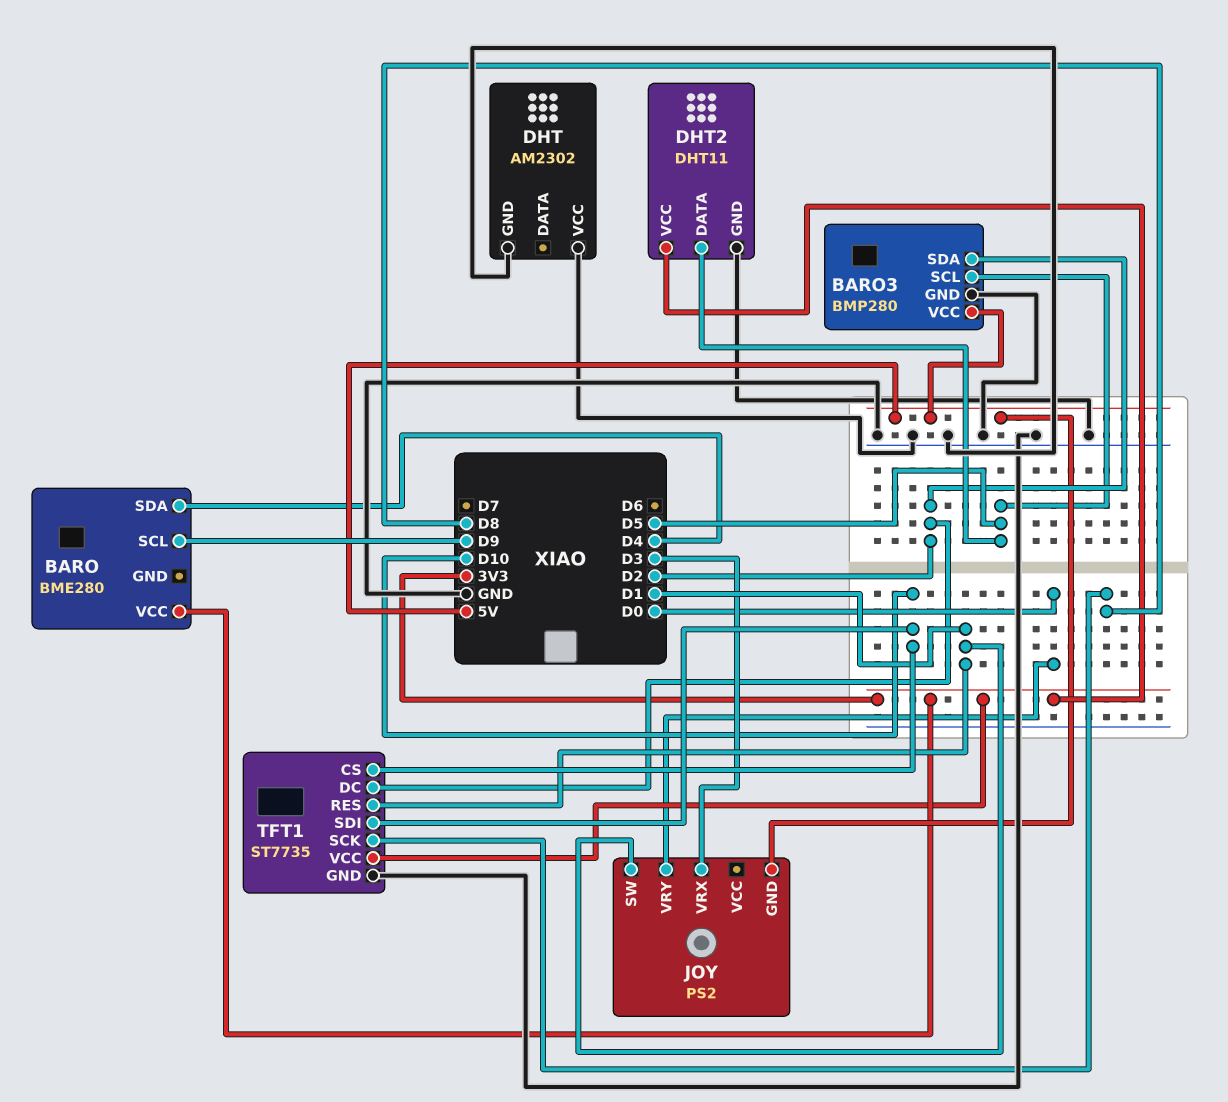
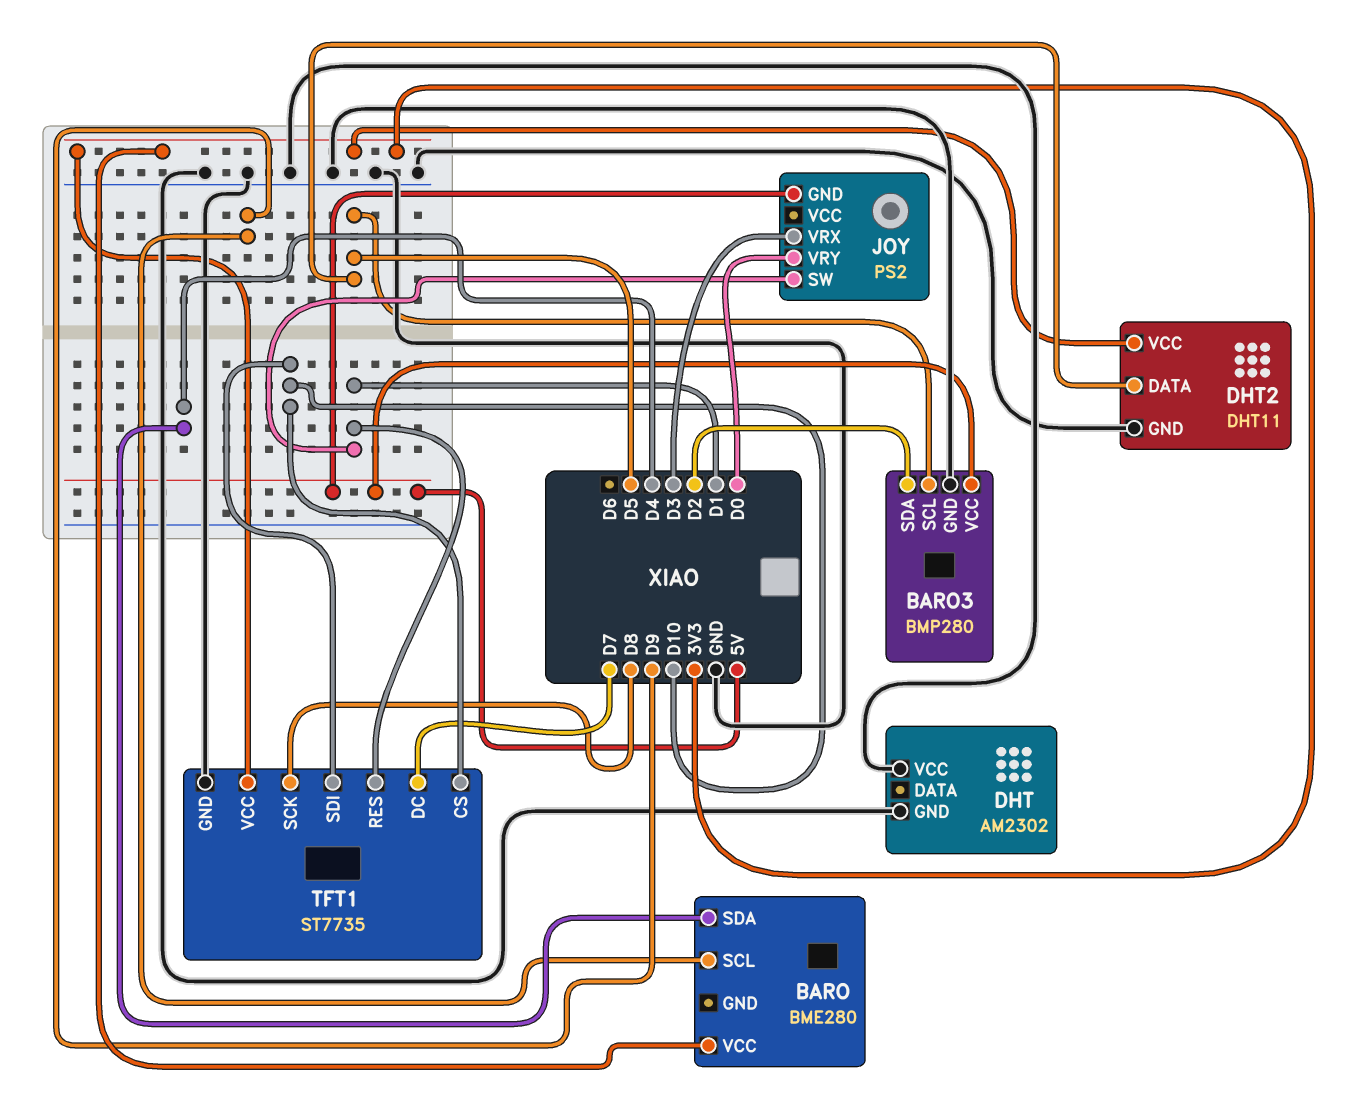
TFT1 pin DC: D2 -> D7

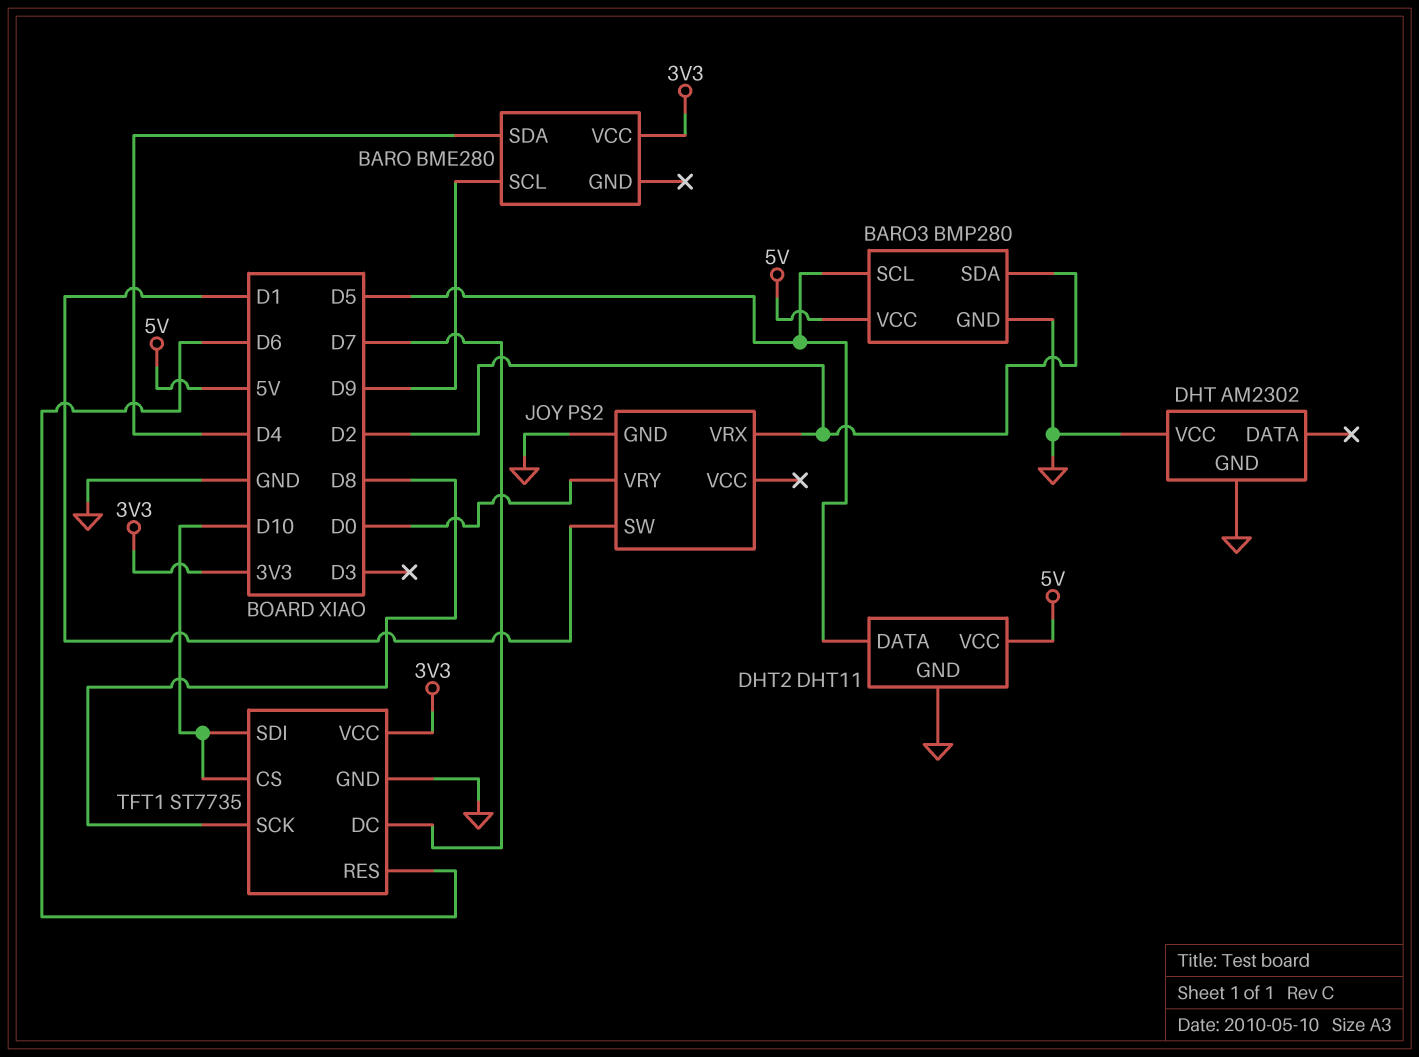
DHT2 pin VCC: 3V3 -> 5V
JOY pin GND: 5V -> GND
JOY pin VRX: D3 -> D2
TFT1 pin RES: D1 -> D6

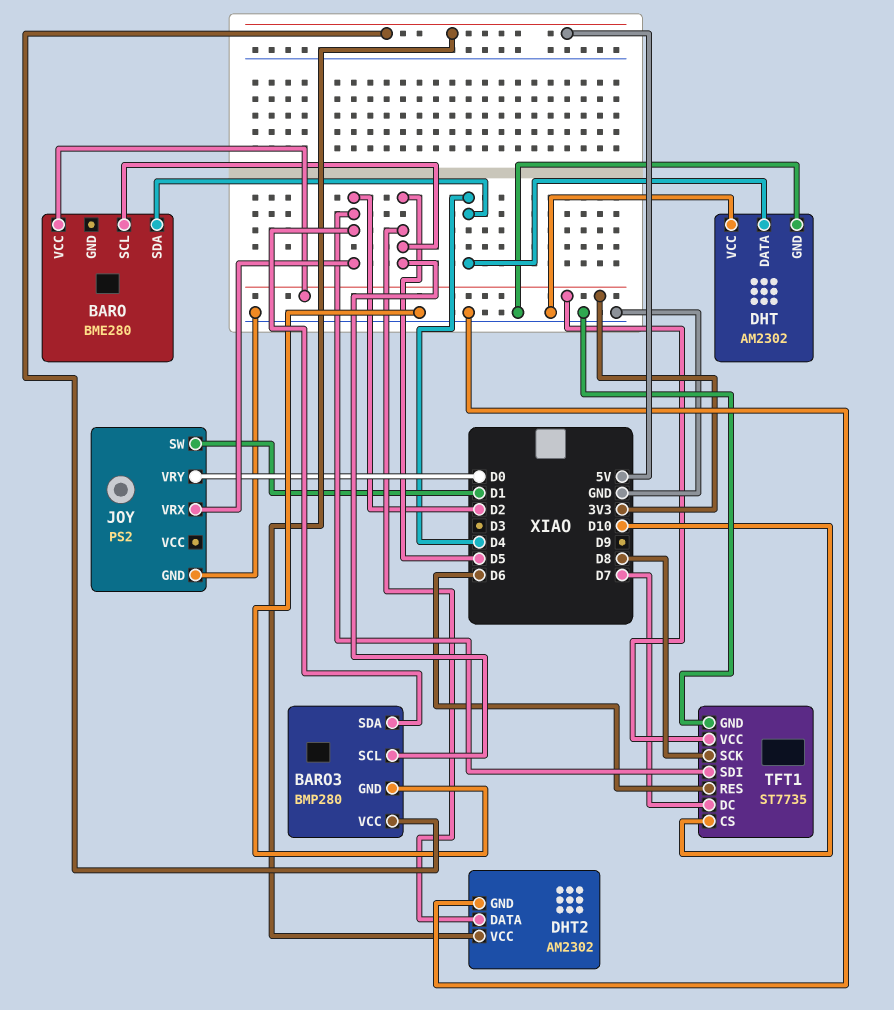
BARO pin SCL: D9 -> D5
DHT pin DATA: none -> D4
DHT2: DHT11 -> AM2302
TFT1 pin SDI: D10 -> D2

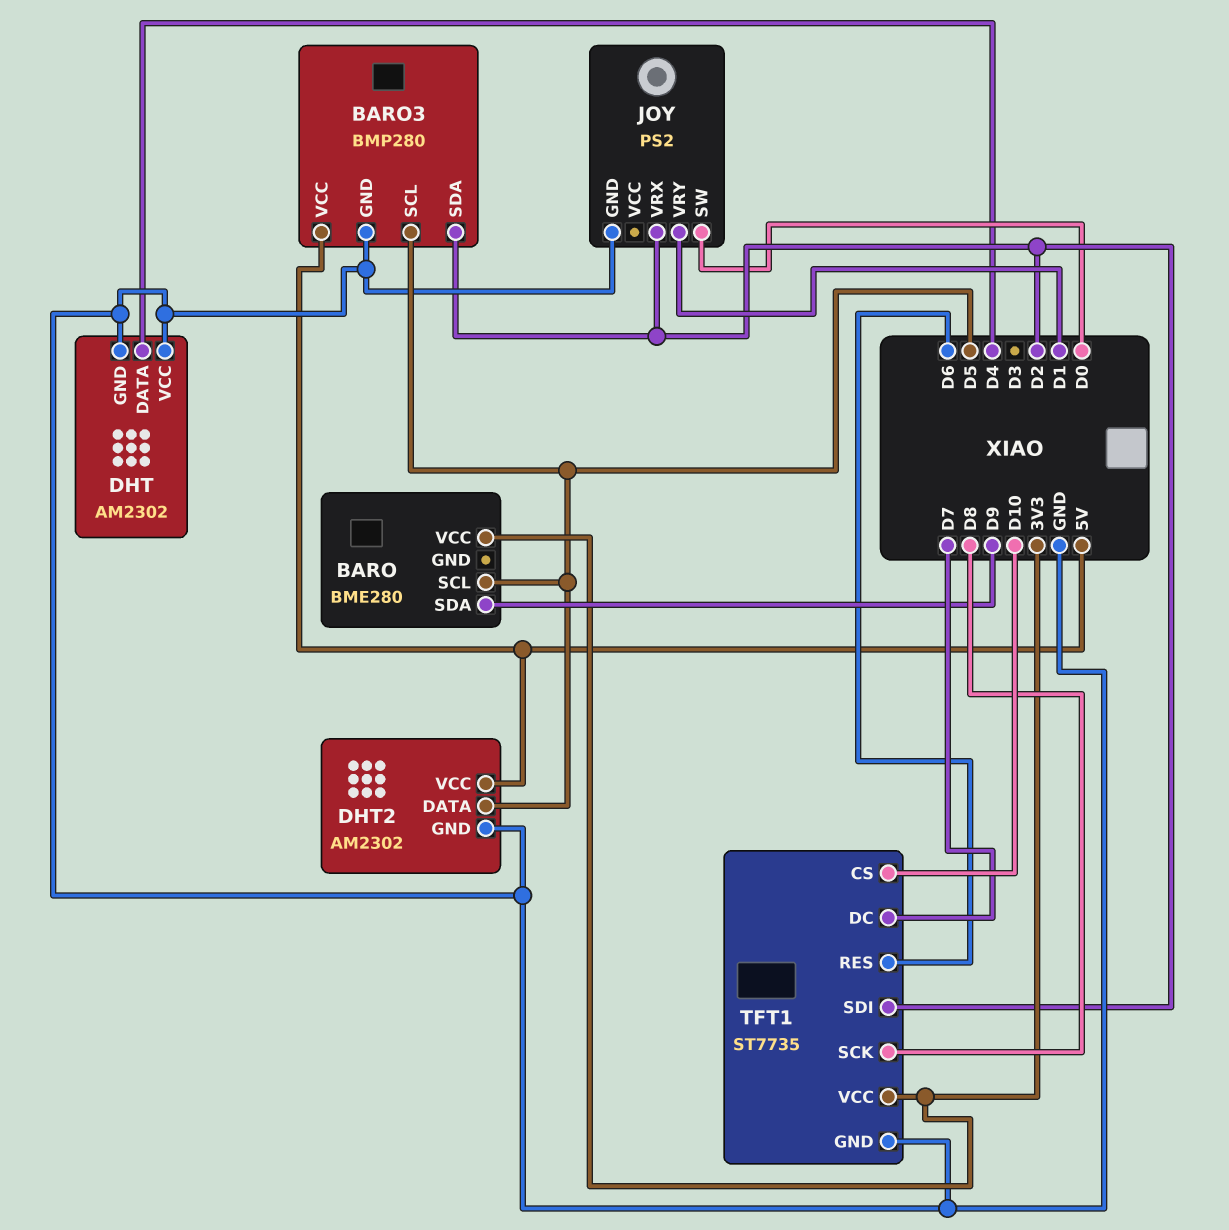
BARO pin SDA: D4 -> D9
JOY pin SW: D1 -> D0
JOY pin VRY: D0 -> D1

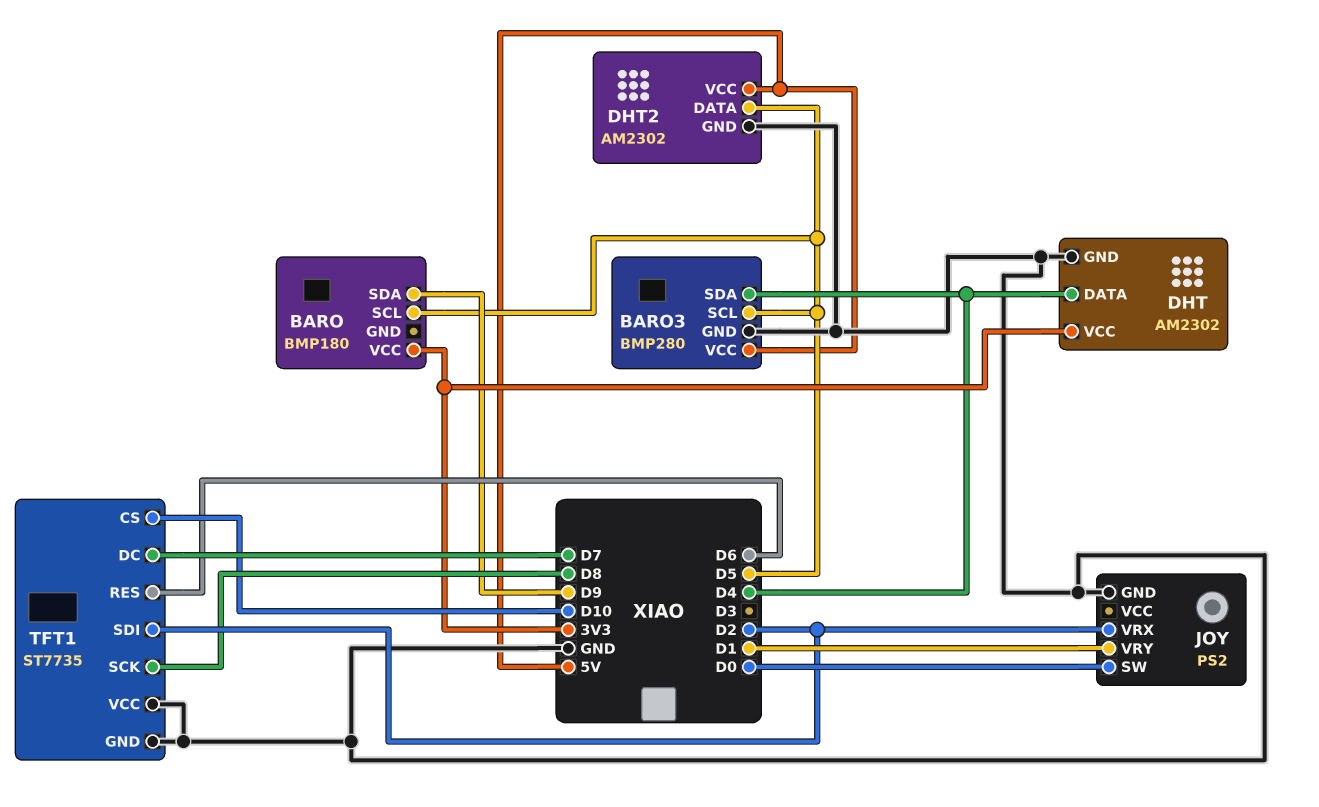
BARO: BME280 -> BMP180
BARO3 pin SDA: D2 -> D4
DHT pin VCC: GND -> 3V3
TFT1 pin VCC: 3V3 -> GND

